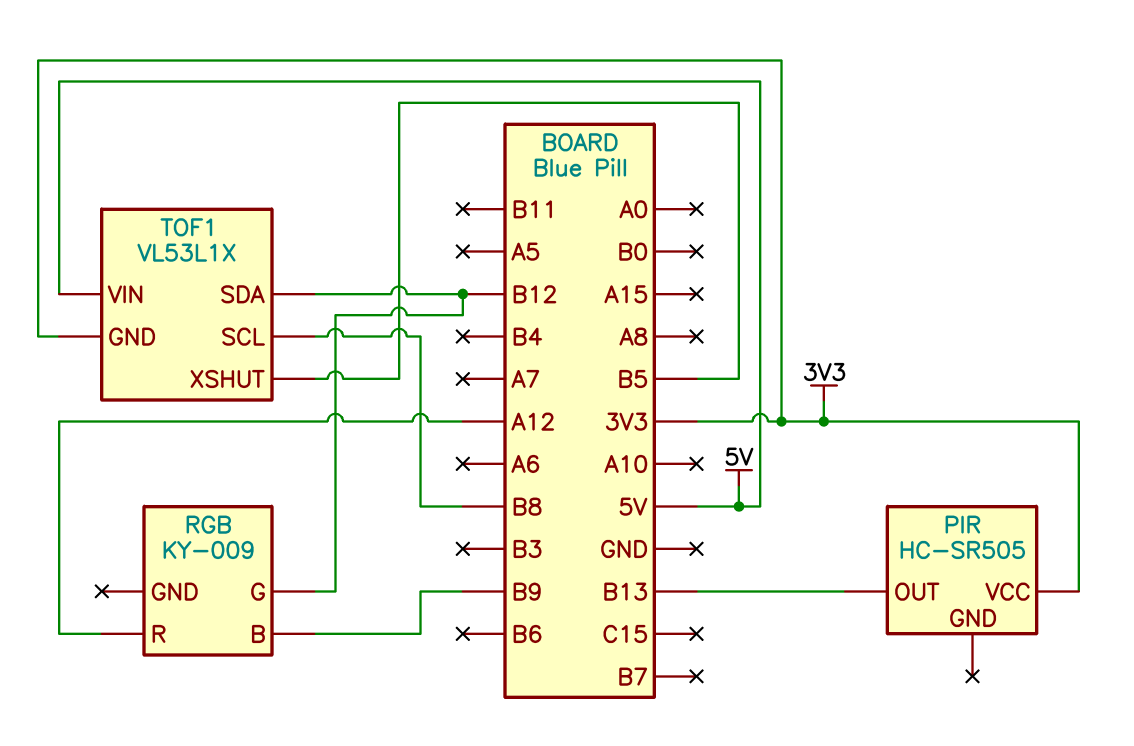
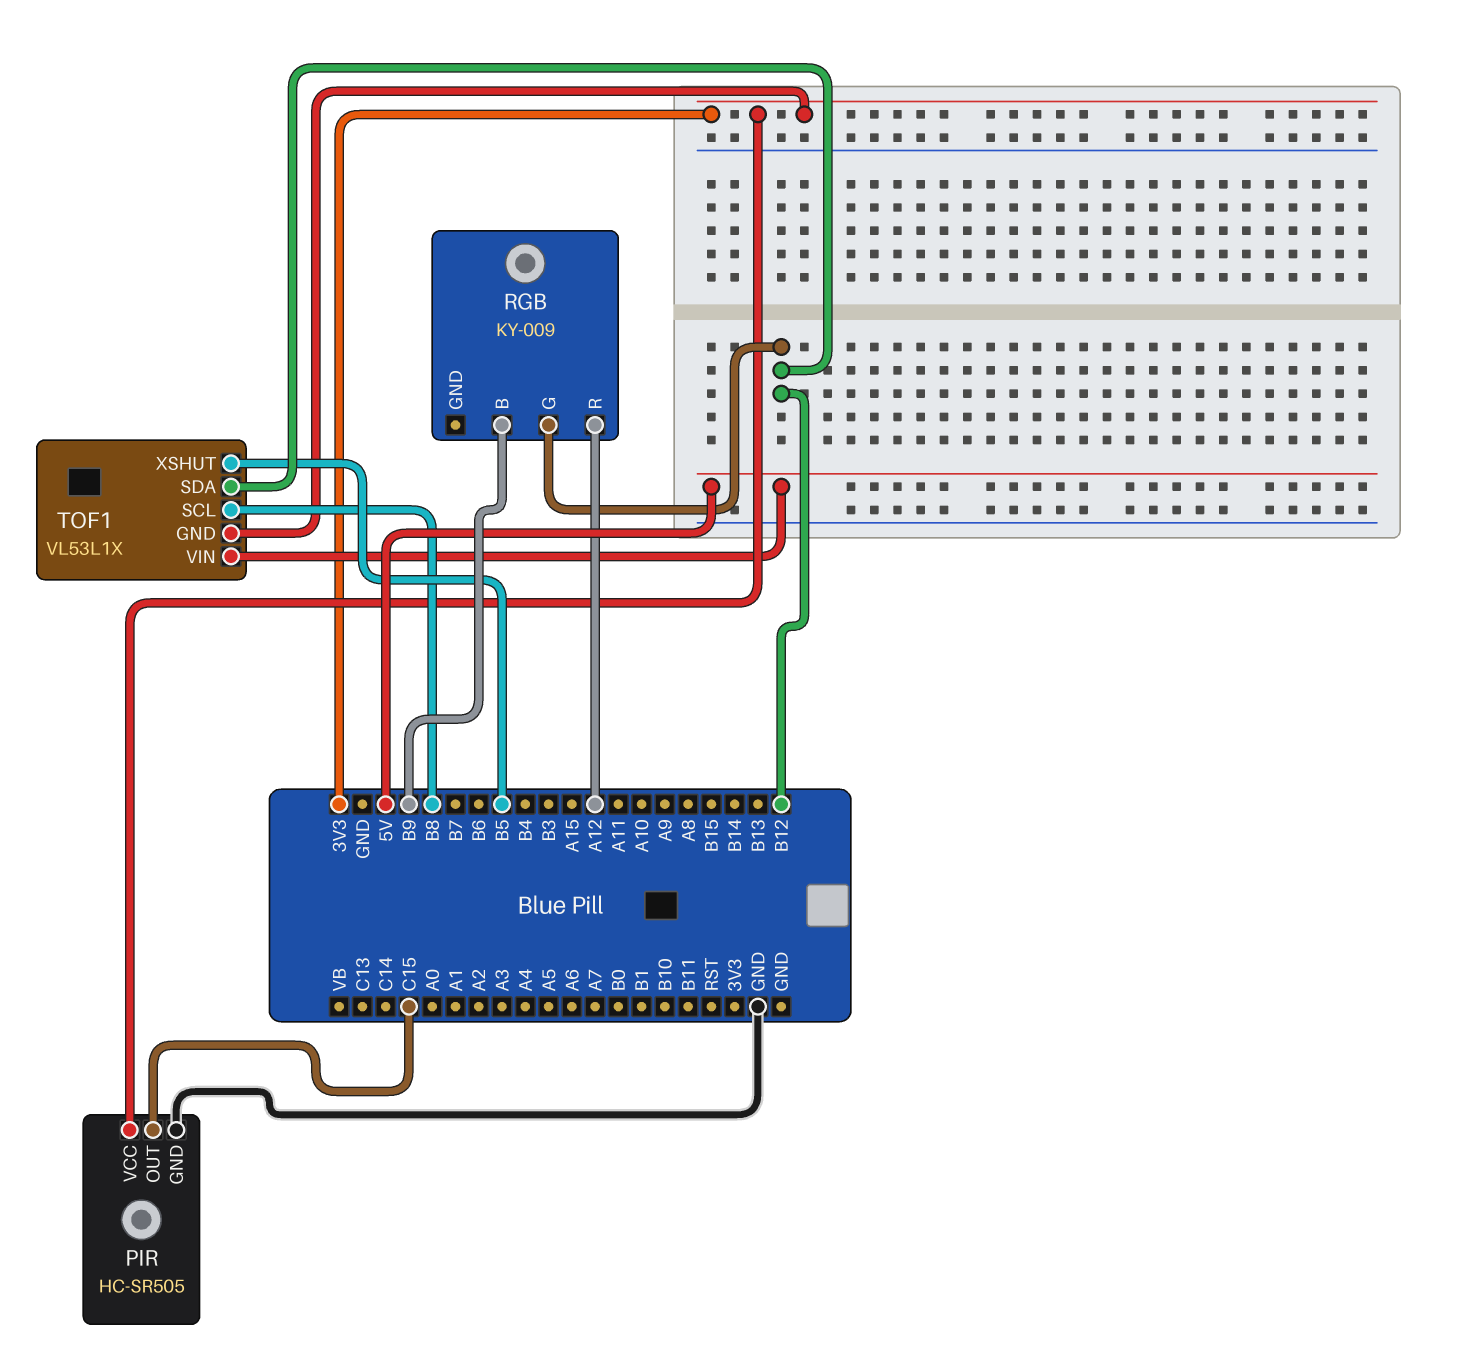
PIR pin GND: none -> GND
PIR pin OUT: B13 -> C15

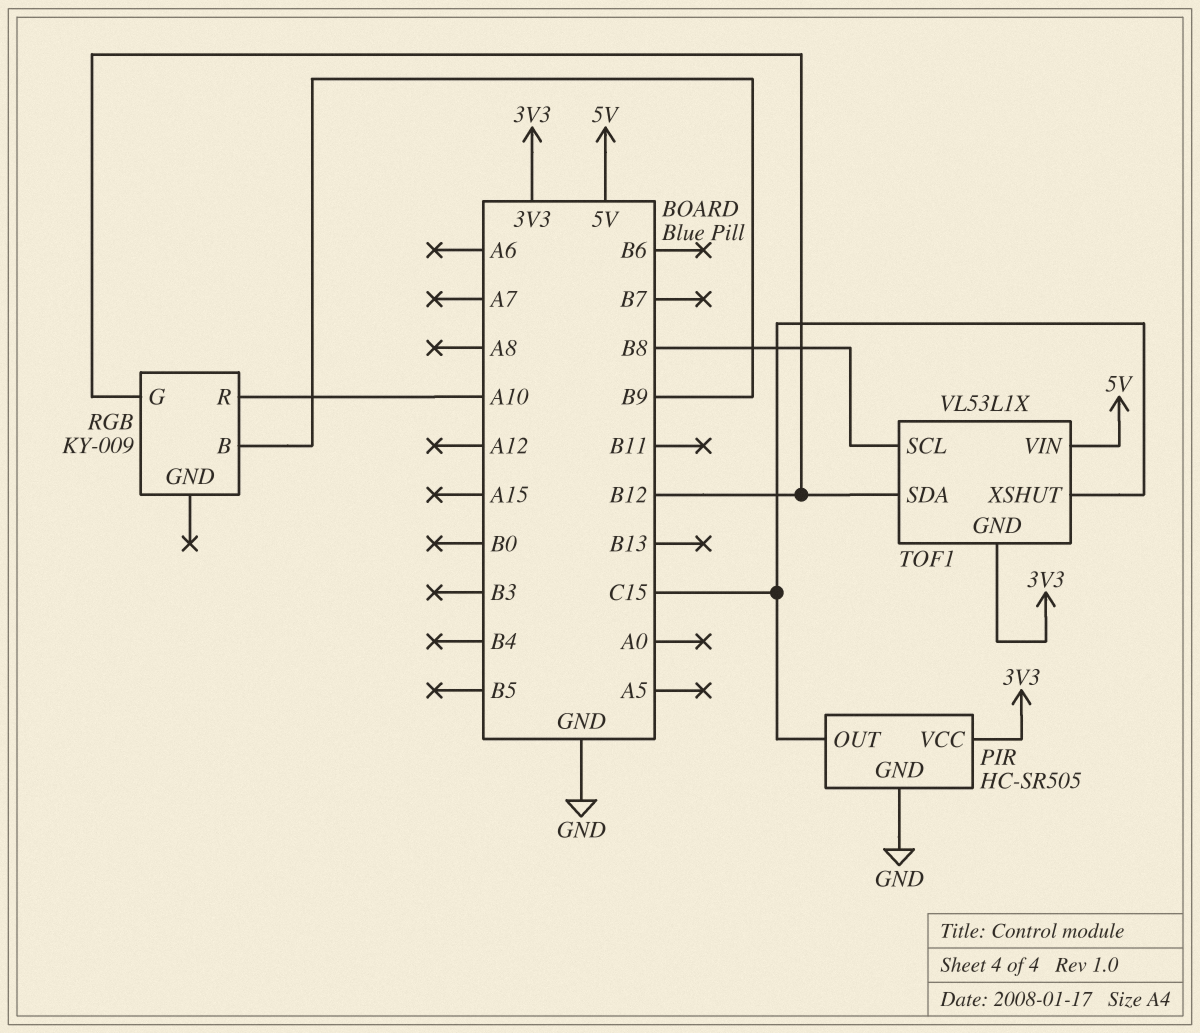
RGB pin R: A12 -> A10
TOF1 pin XSHUT: B5 -> C15

